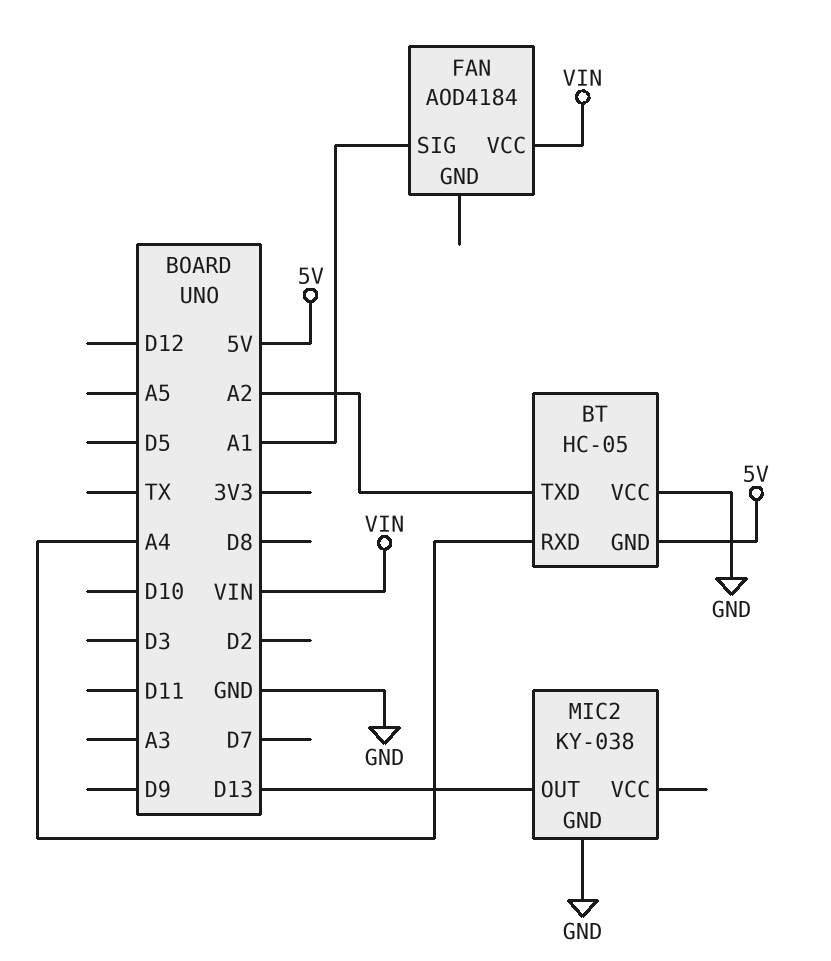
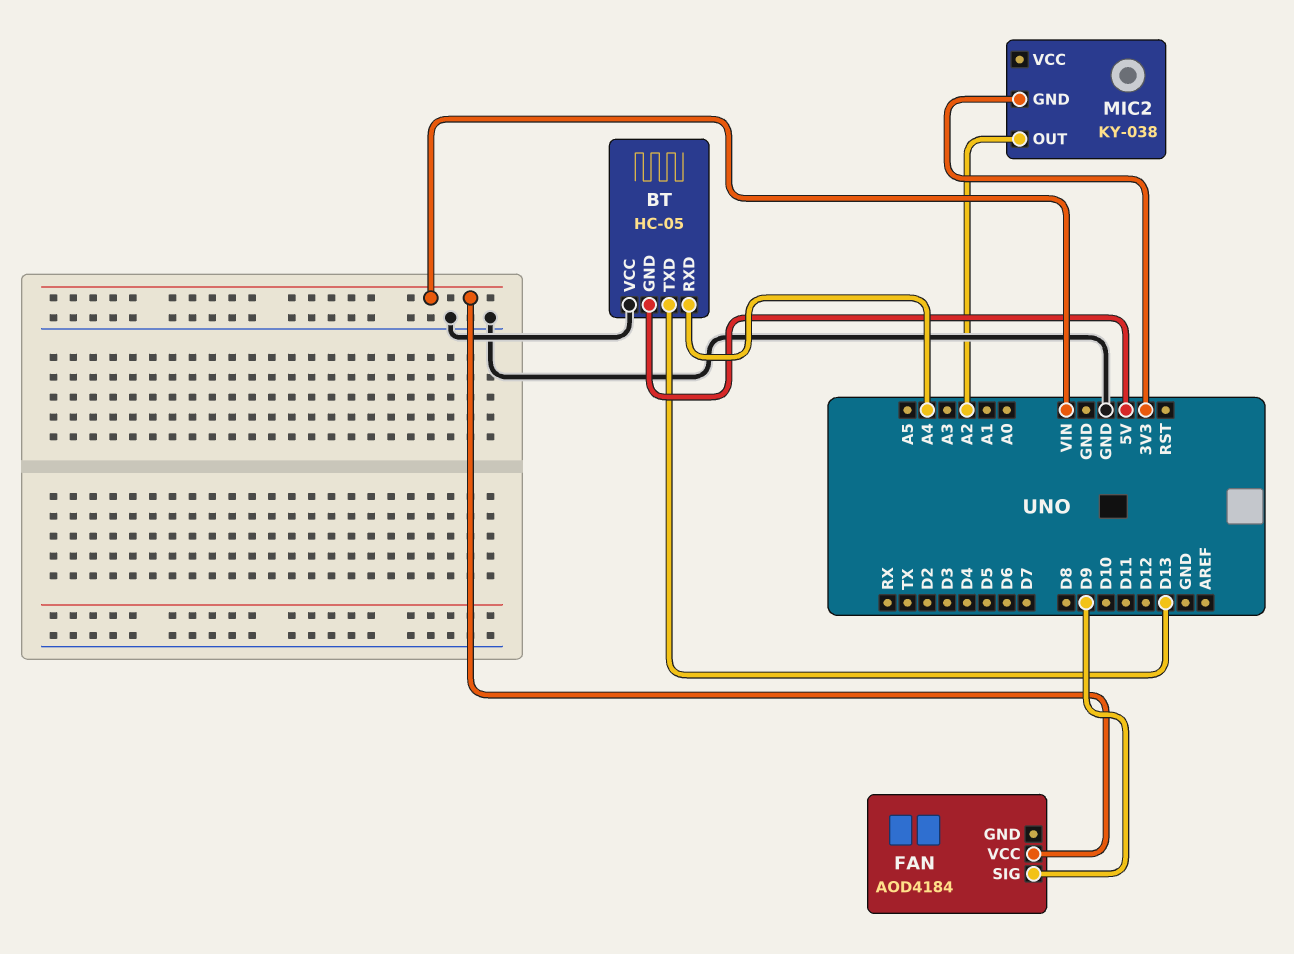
BT pin TXD: A2 -> D13
FAN pin SIG: A1 -> D9
MIC2 pin GND: GND -> 3V3
MIC2 pin OUT: D13 -> A2

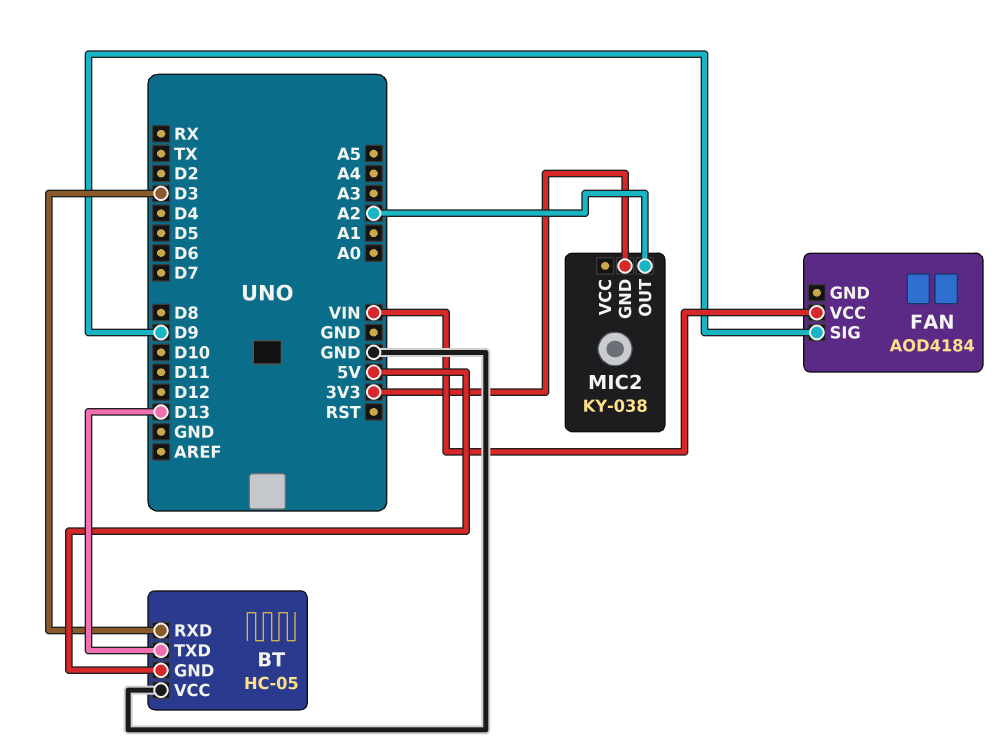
BT pin RXD: A4 -> D3

